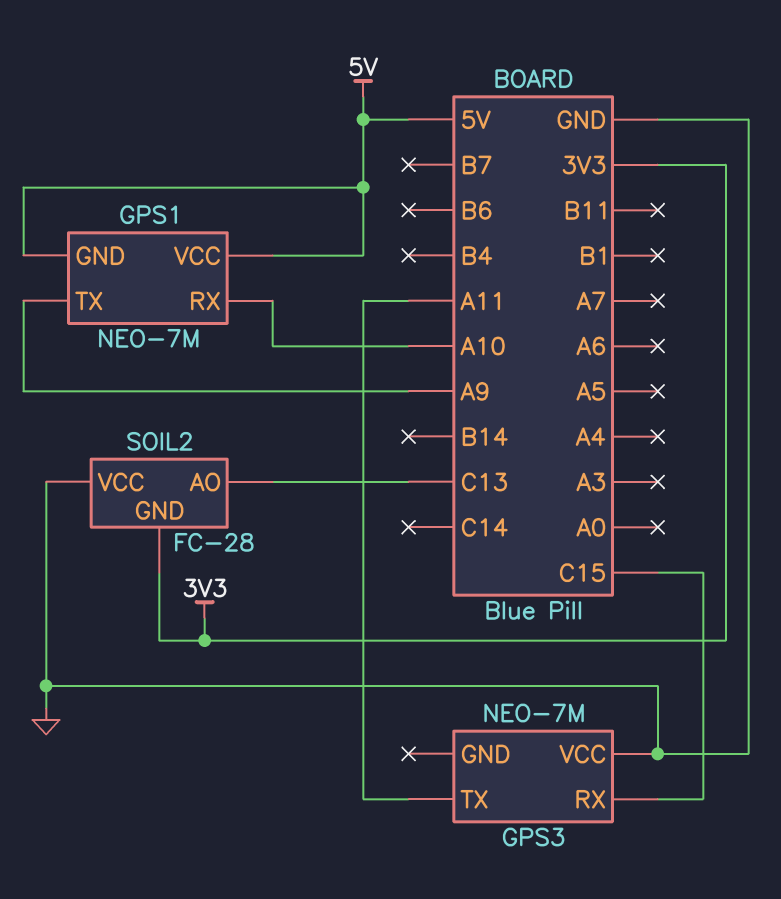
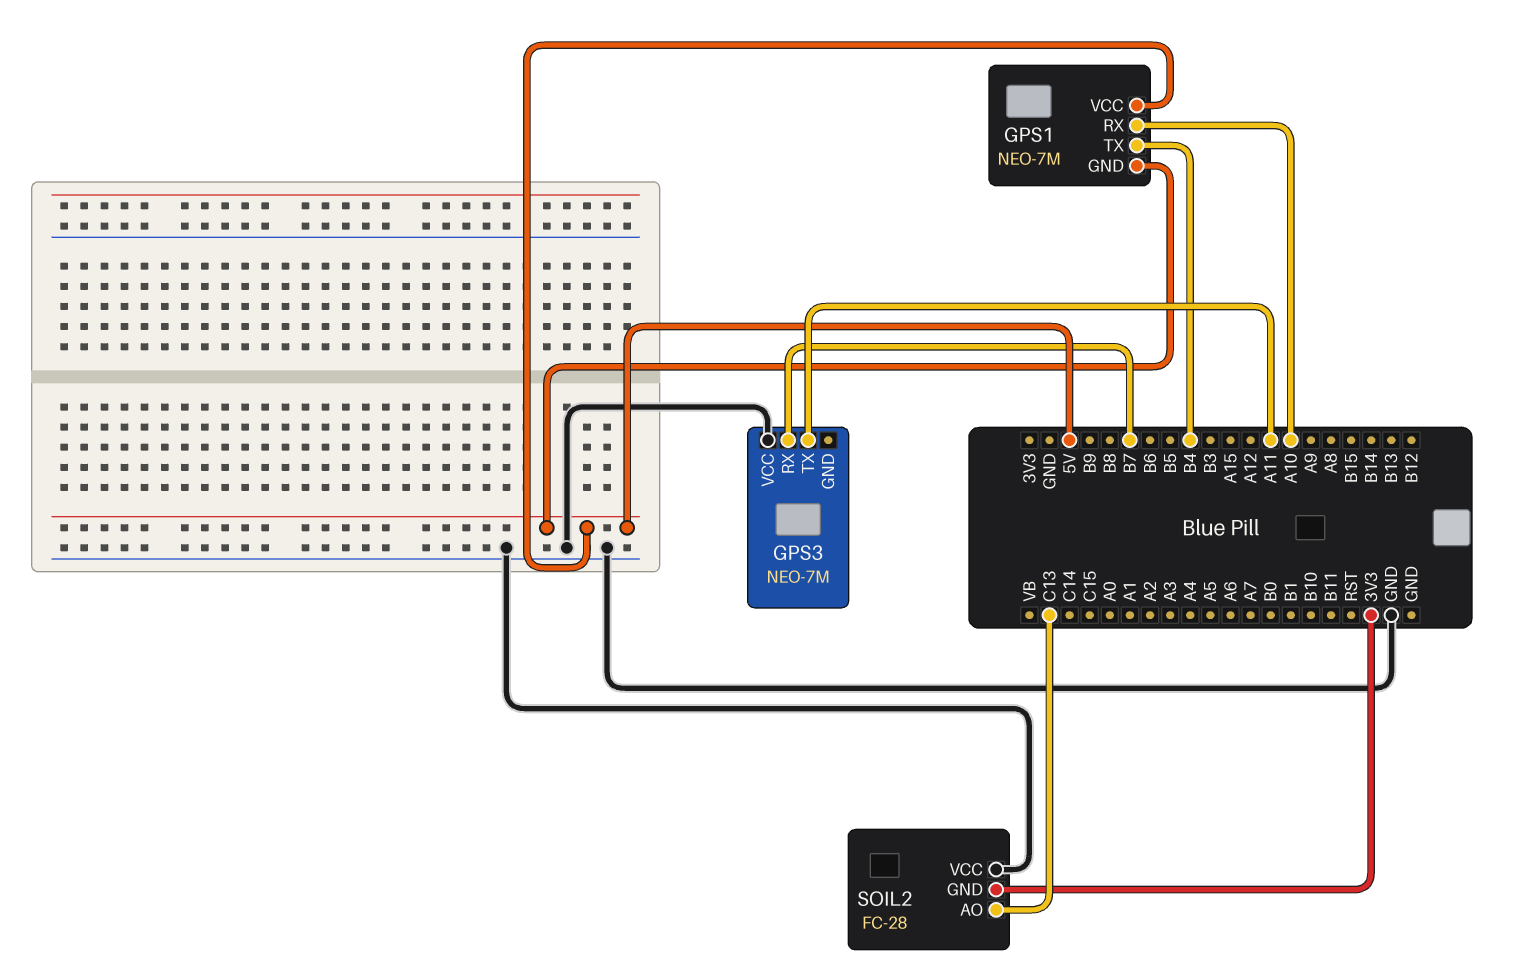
GPS1 pin TX: A9 -> B4
GPS3 pin RX: C15 -> B7

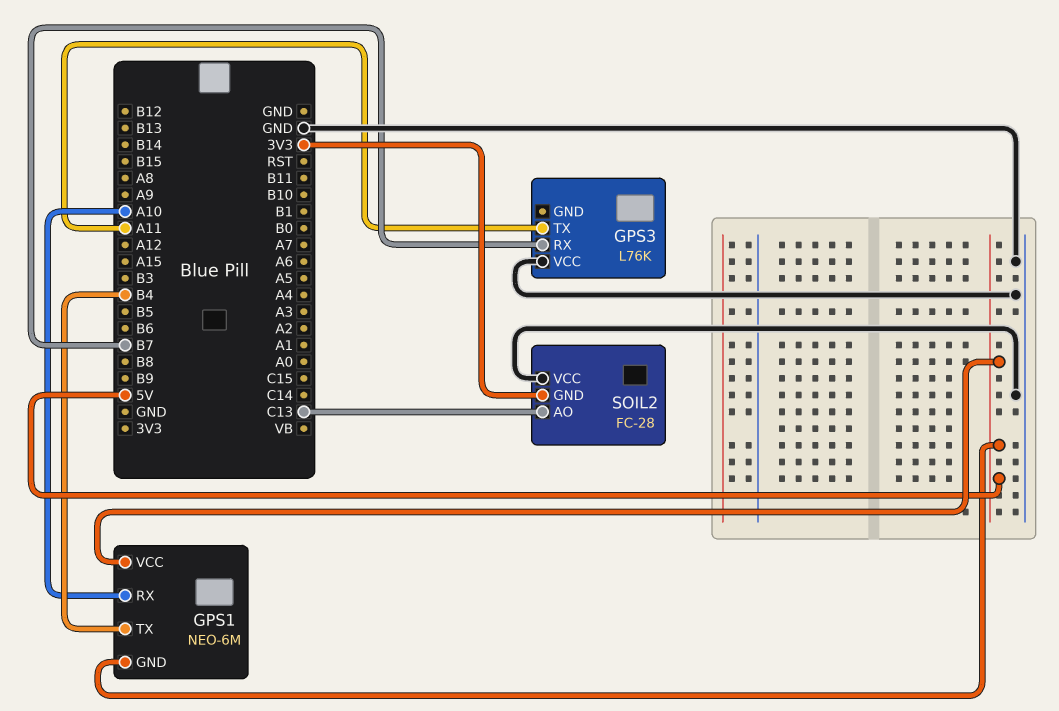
GPS1: NEO-7M -> NEO-6M
GPS3: NEO-7M -> L76K

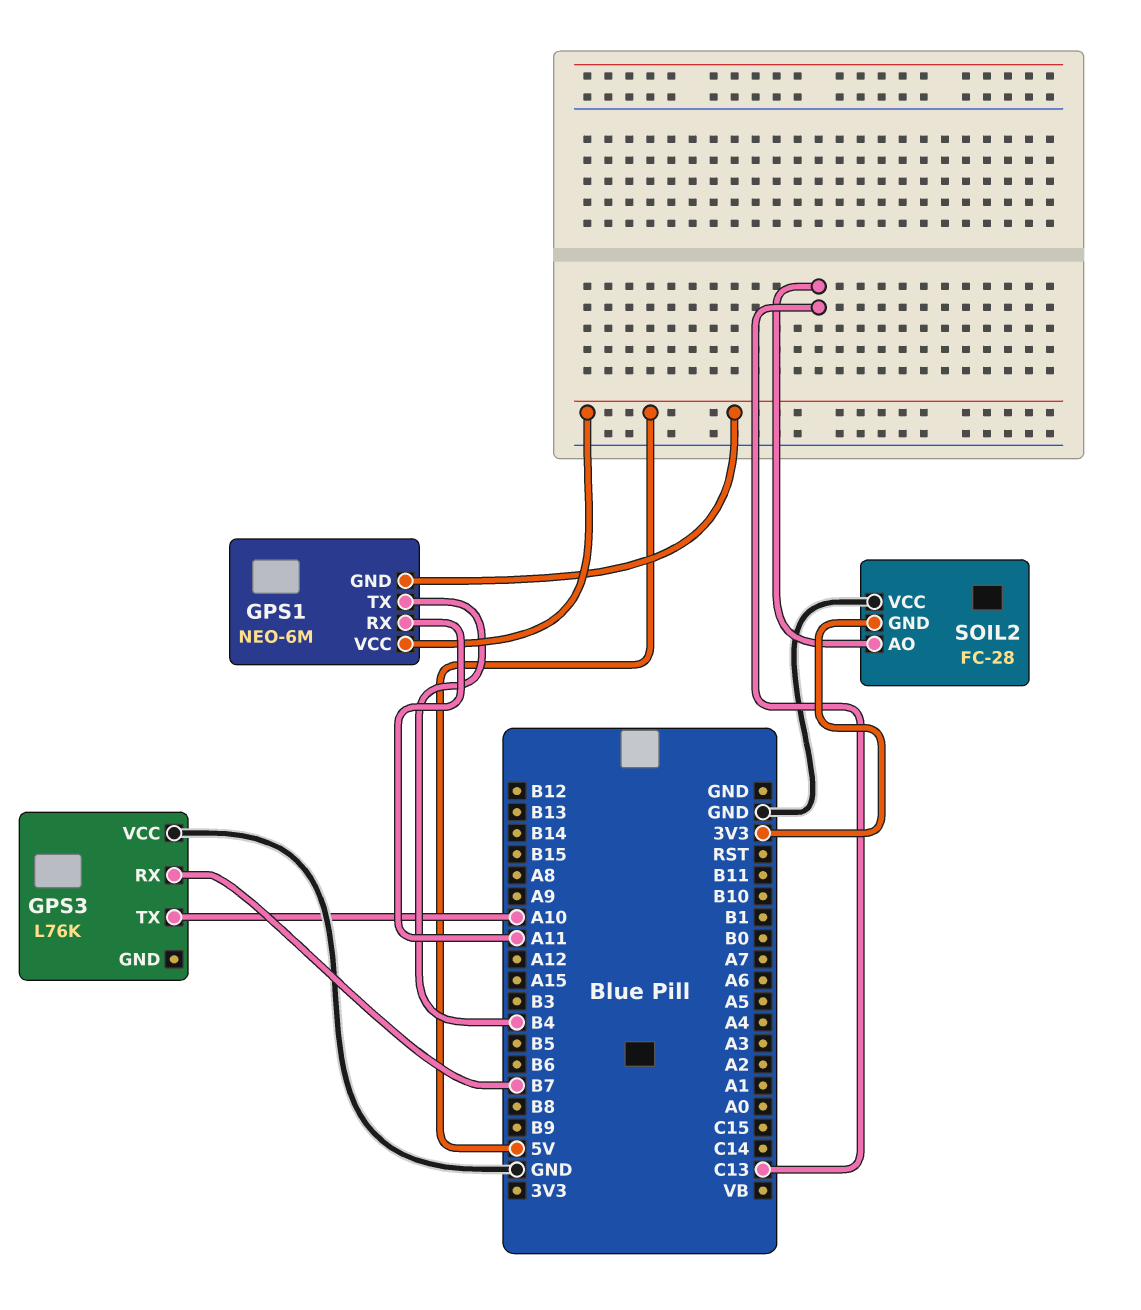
GPS1 pin RX: A10 -> A11
GPS3 pin TX: A11 -> A10

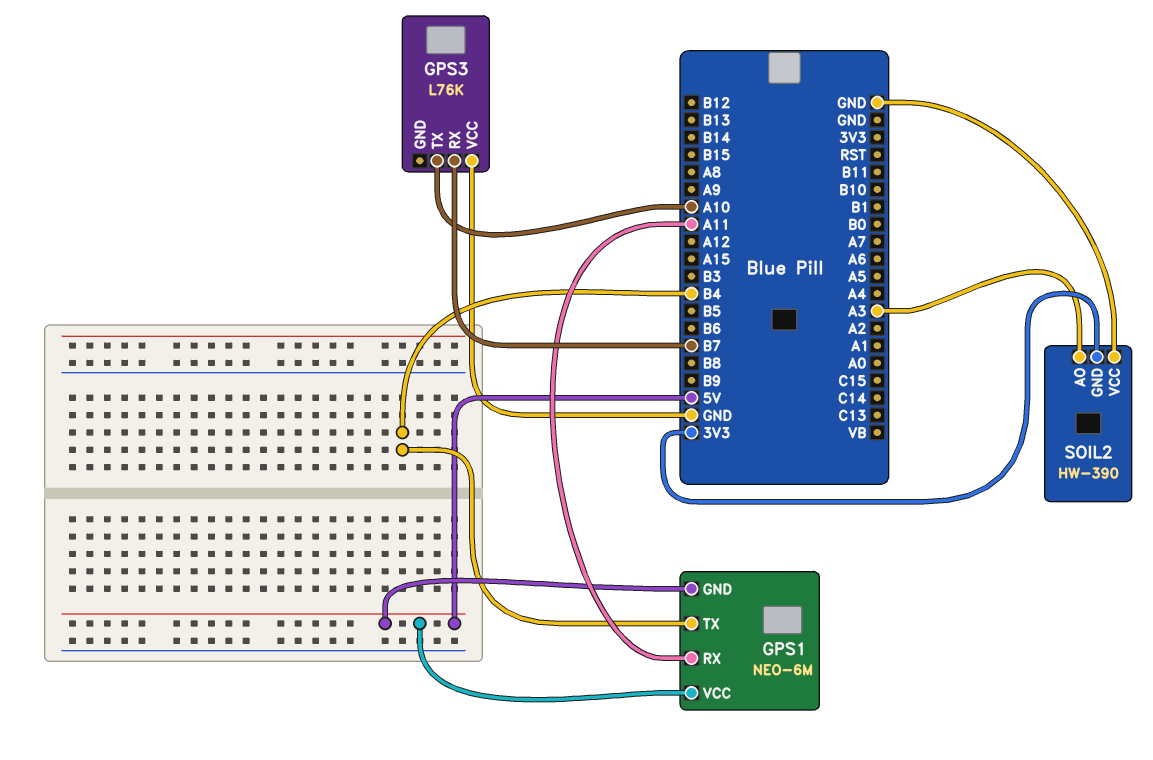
SOIL2: FC-28 -> HW-390
SOIL2 pin AO: C13 -> A3

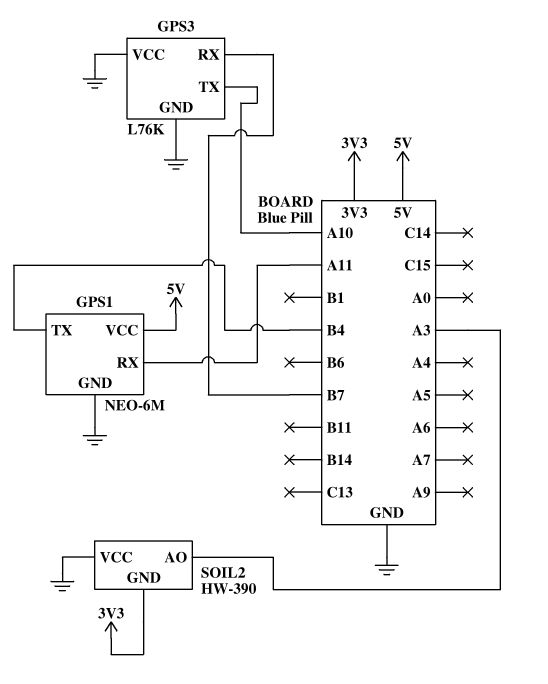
GPS1 pin GND: 5V -> GND
GPS3 pin GND: none -> GND

